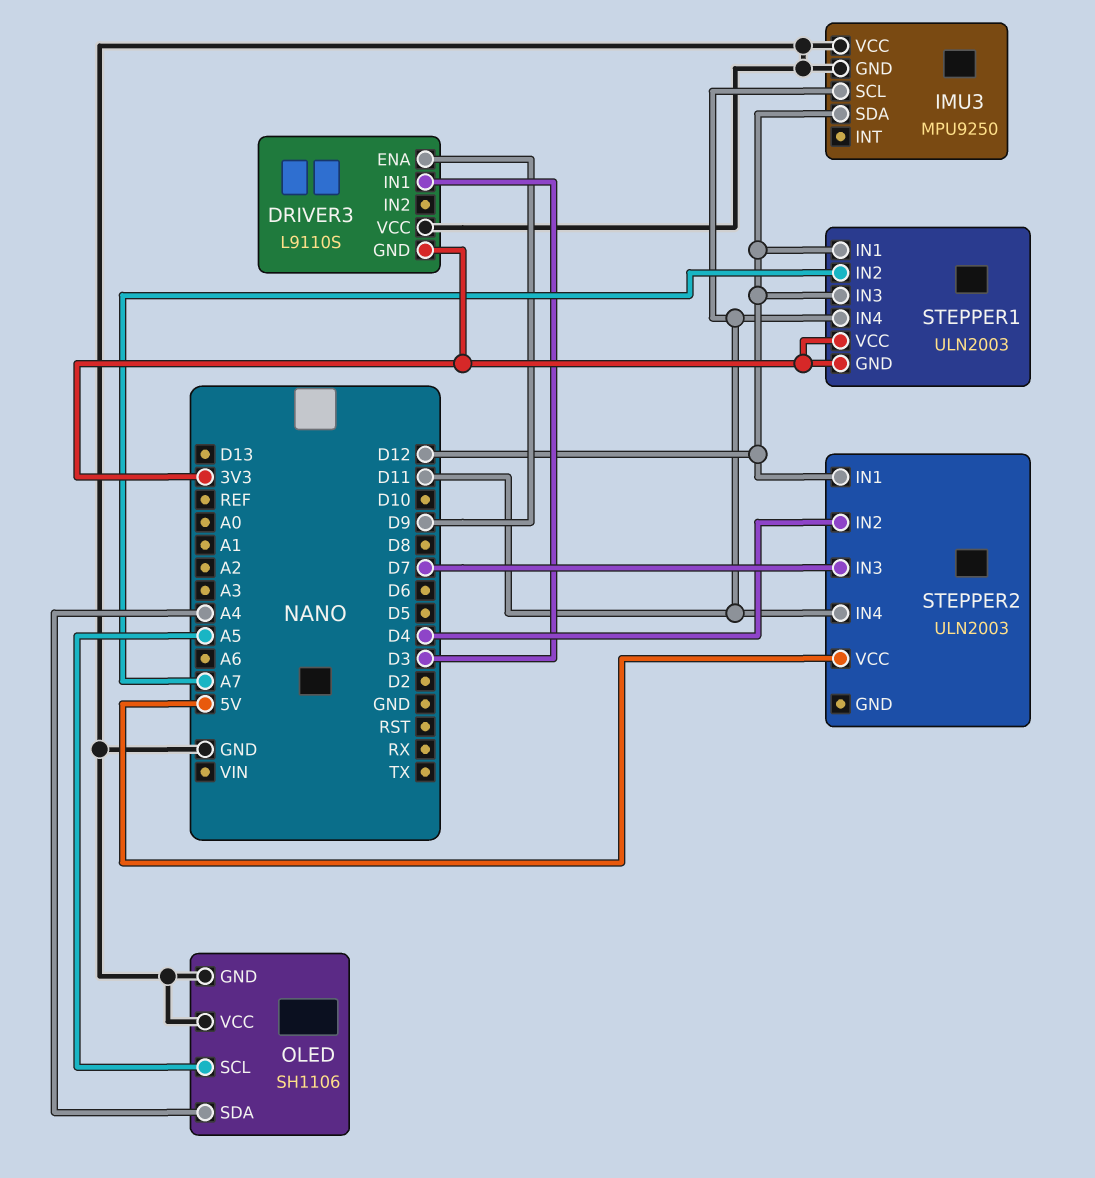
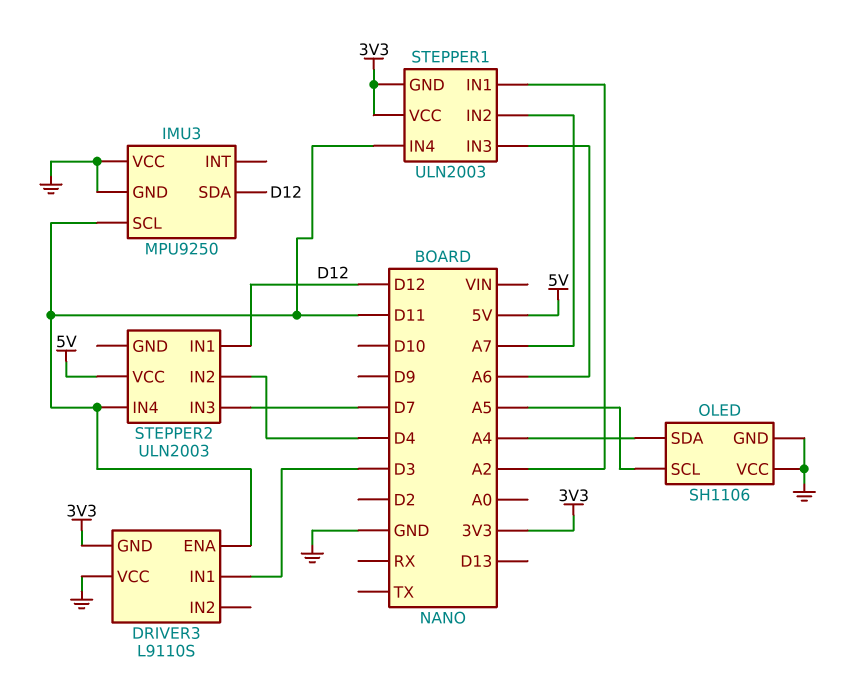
DRIVER3 pin ENA: D9 -> D11
STEPPER1 pin IN1: D12 -> A2
STEPPER1 pin IN3: D12 -> A6

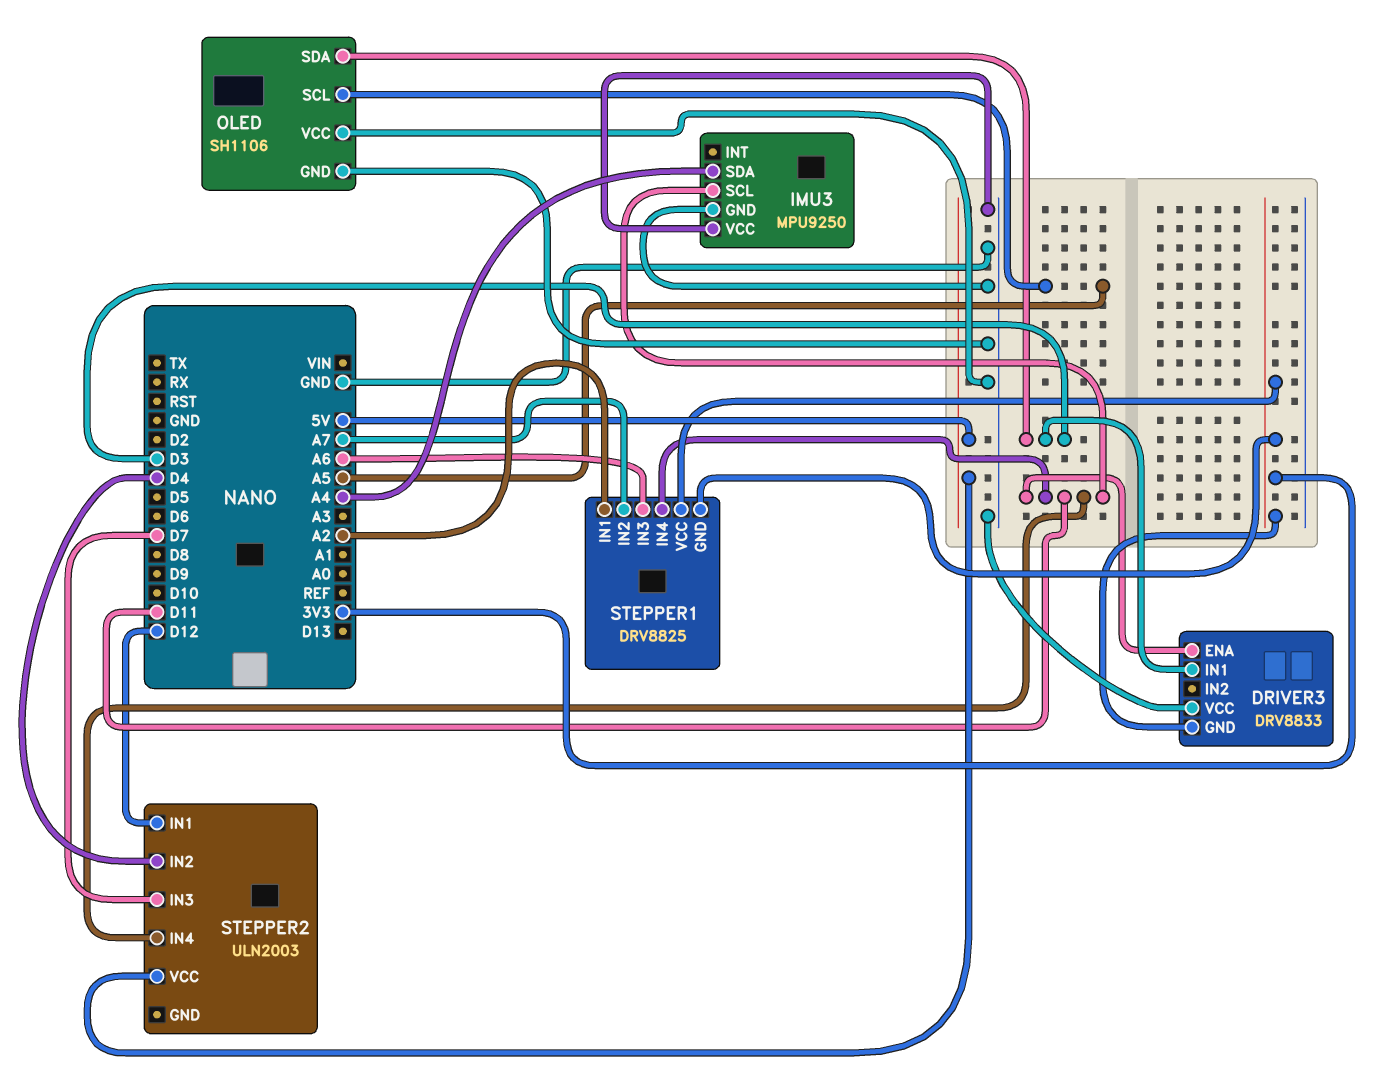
DRIVER3: L9110S -> DRV8833
IMU3 pin SDA: D12 -> A4
OLED pin SDA: A4 -> D3
STEPPER1: ULN2003 -> DRV8825

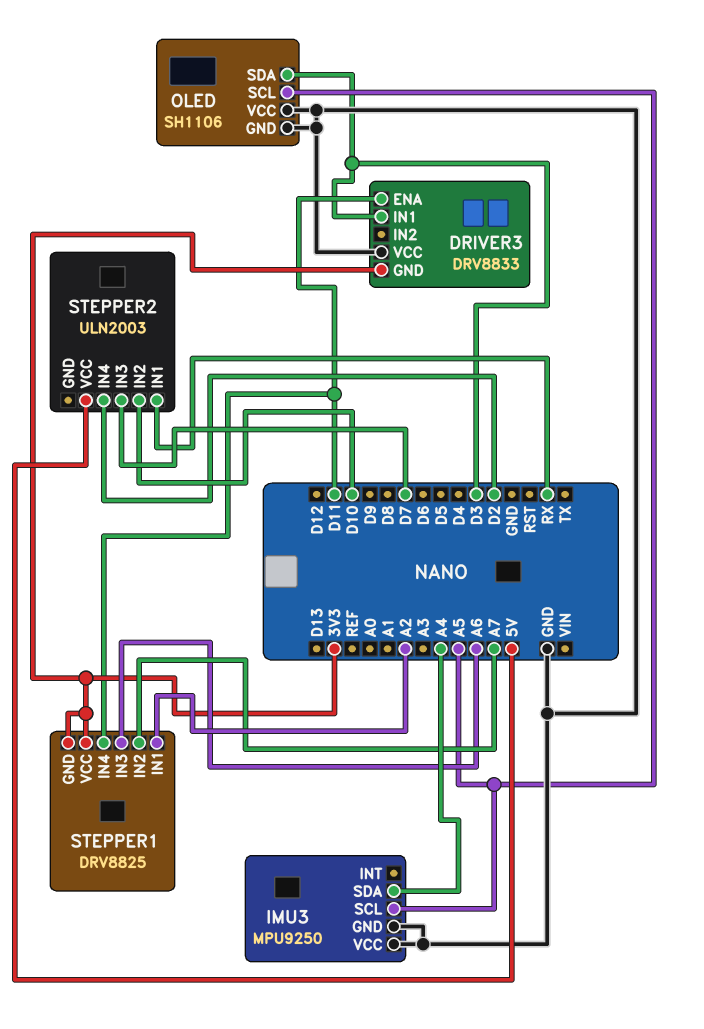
IMU3 pin SCL: D11 -> A5
STEPPER2 pin IN1: D12 -> RX
STEPPER2 pin IN2: D4 -> D10
STEPPER2 pin IN4: D11 -> D2

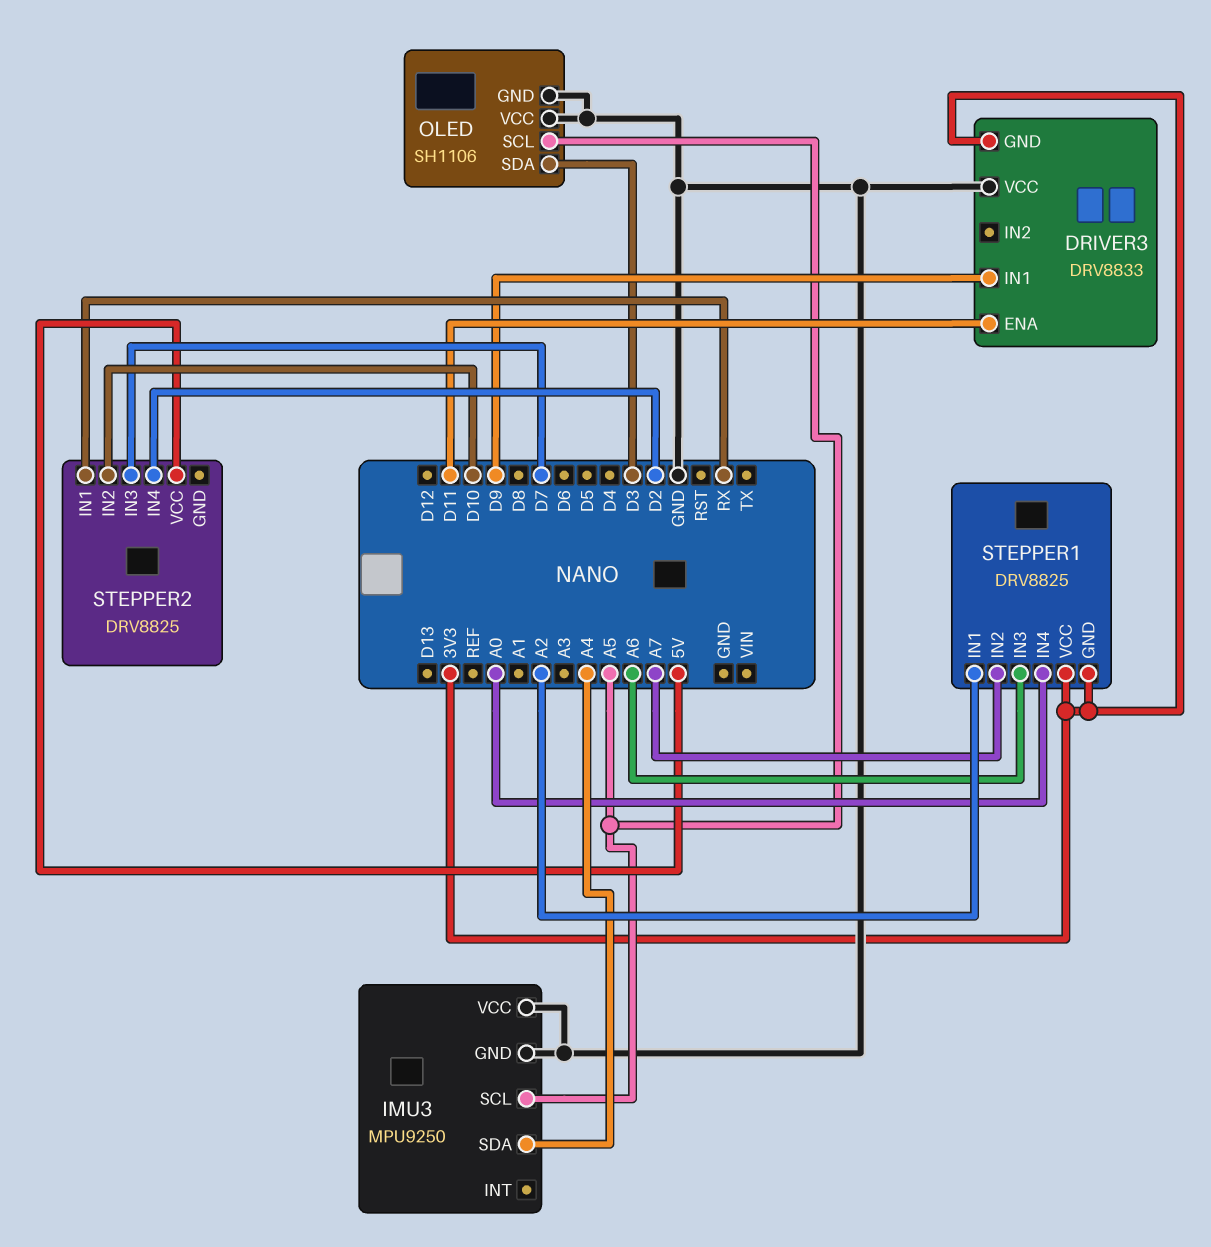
DRIVER3 pin IN1: D3 -> D9
STEPPER1 pin IN4: D11 -> A0
STEPPER2: ULN2003 -> DRV8825

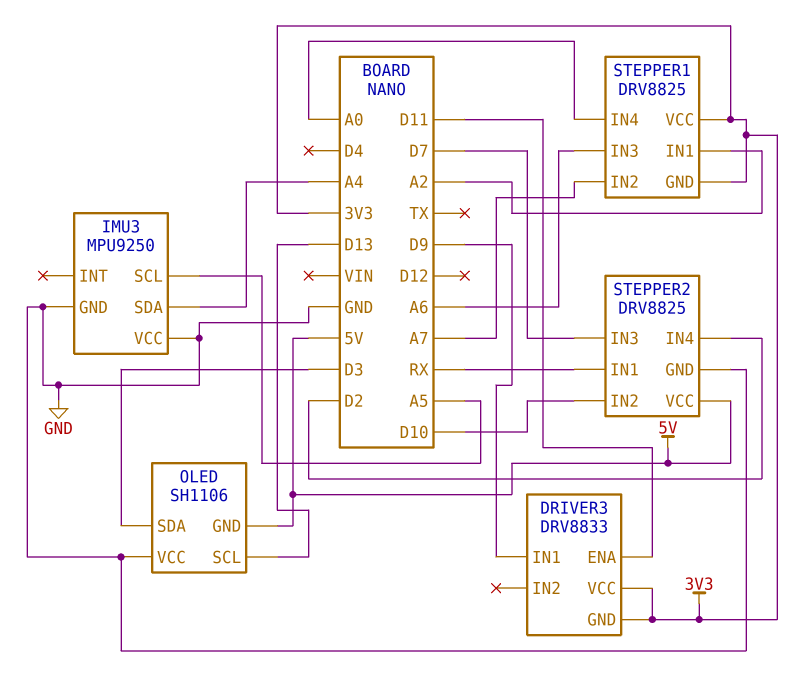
DRIVER3 pin VCC: GND -> 3V3
OLED pin GND: GND -> 5V
OLED pin SCL: A5 -> D13
STEPPER2 pin GND: none -> GND

